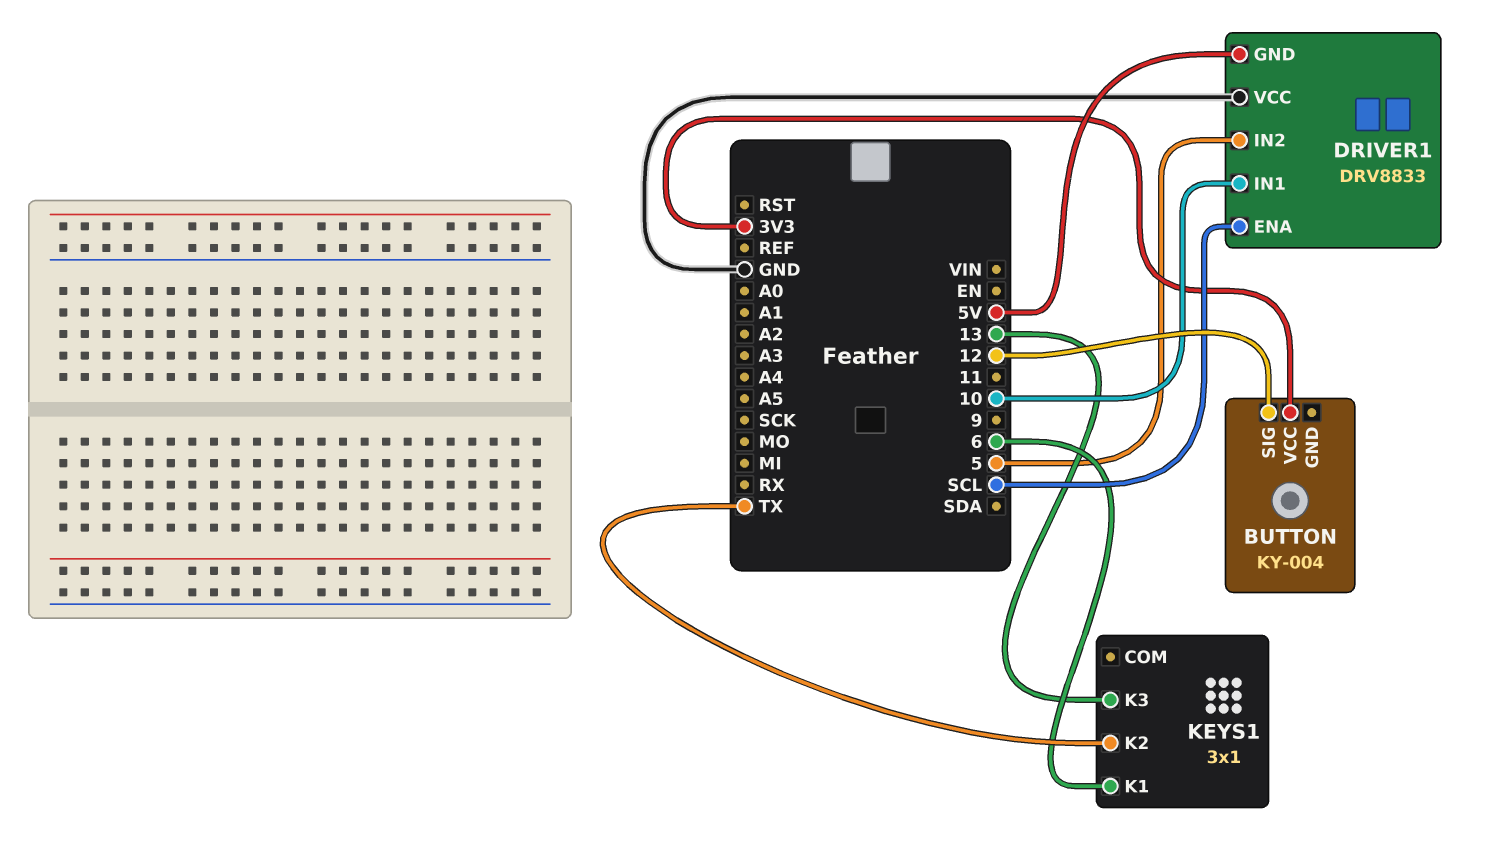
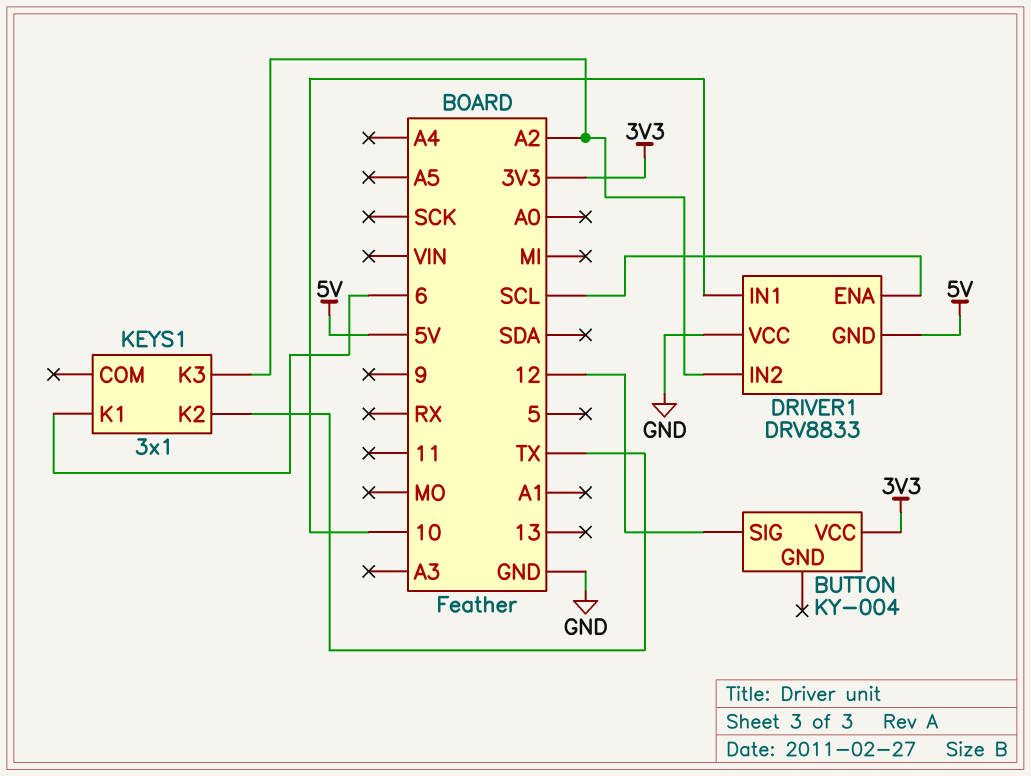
DRIVER1 pin IN2: 5 -> A2
KEYS1 pin K3: 13 -> A2

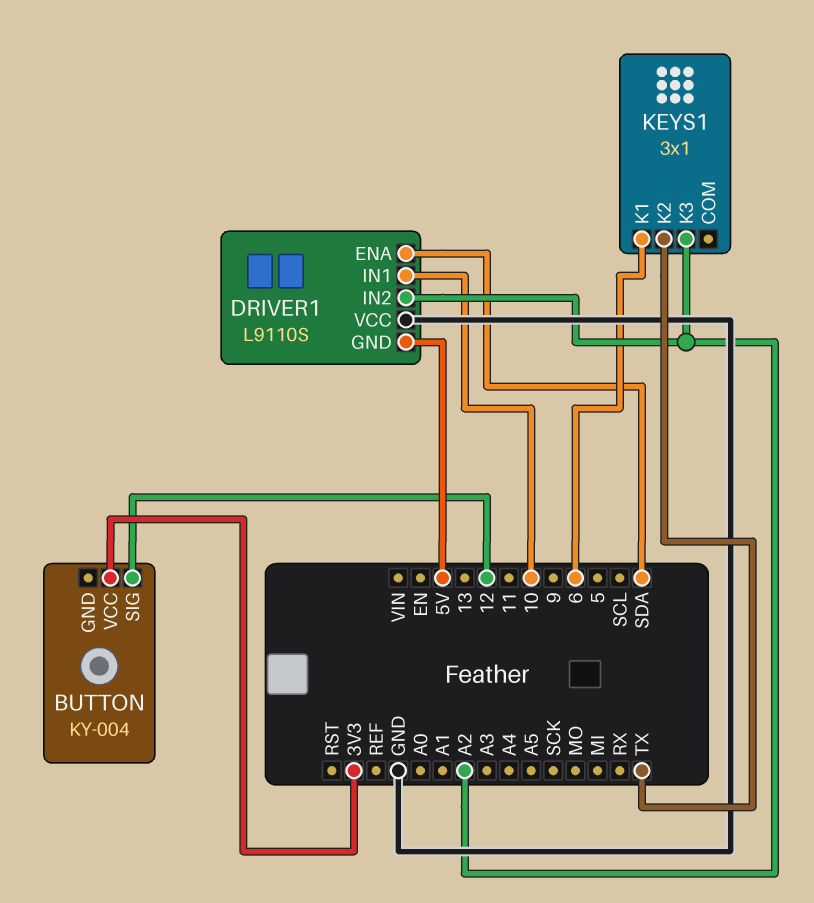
DRIVER1: DRV8833 -> L9110S
DRIVER1 pin ENA: SCL -> SDA

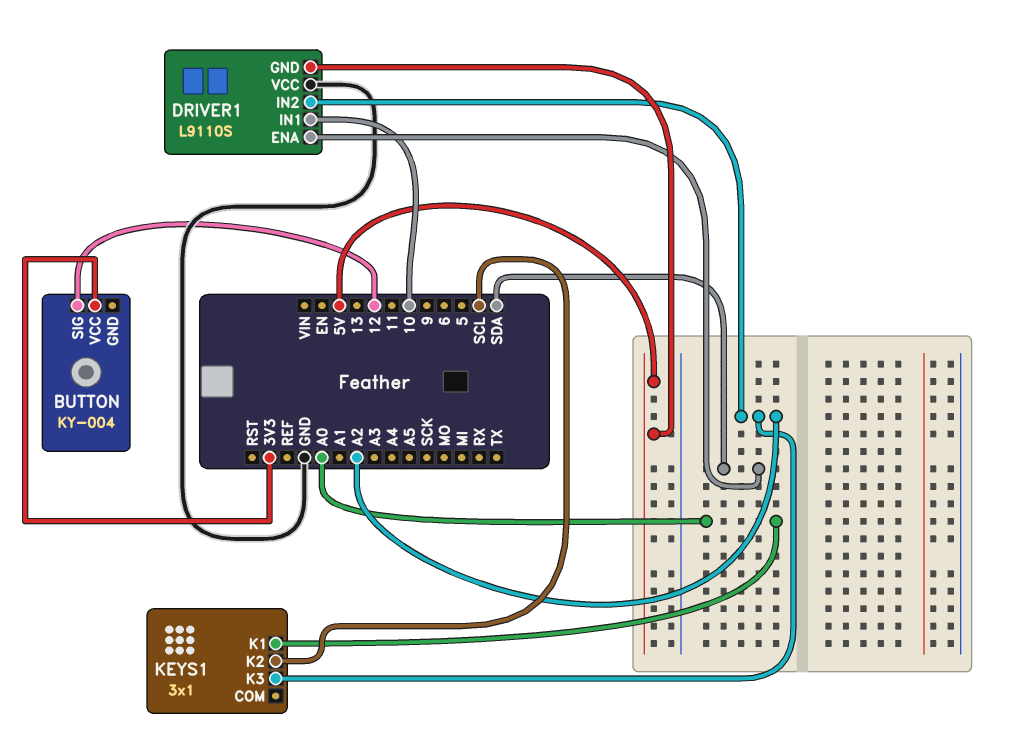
KEYS1 pin K1: 6 -> A0
KEYS1 pin K2: TX -> SCL

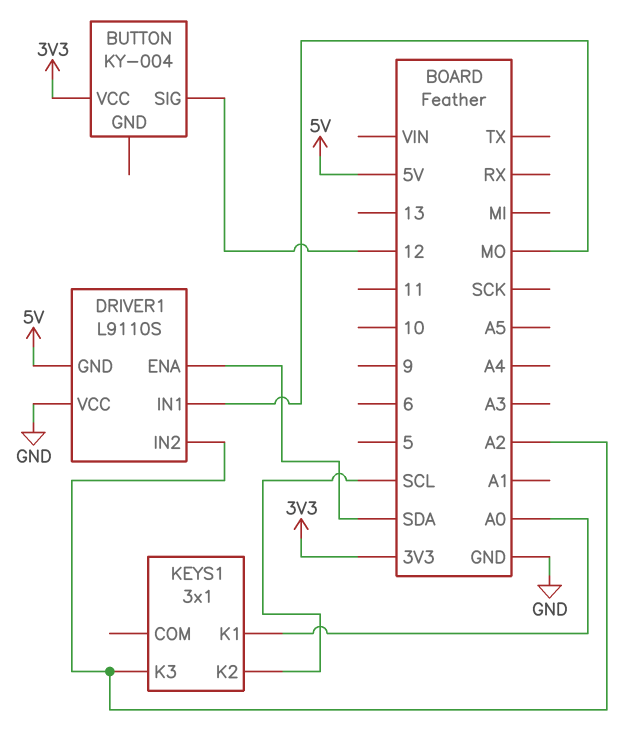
DRIVER1 pin IN1: 10 -> MO

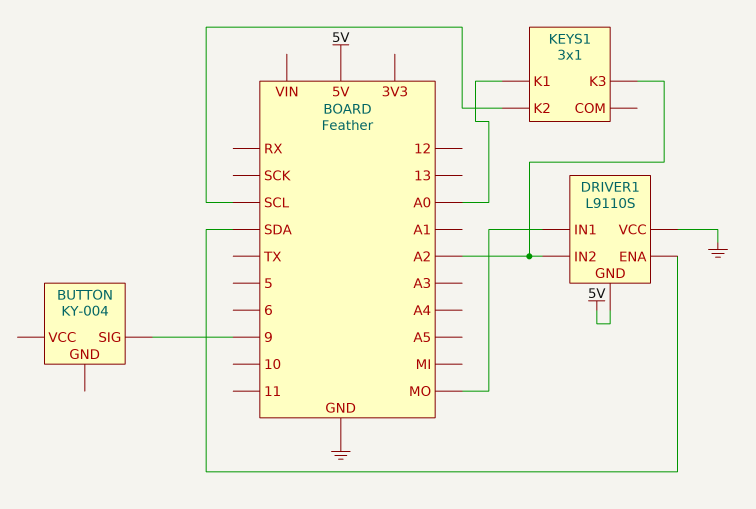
BUTTON pin SIG: 12 -> 9
BUTTON pin VCC: 3V3 -> none

